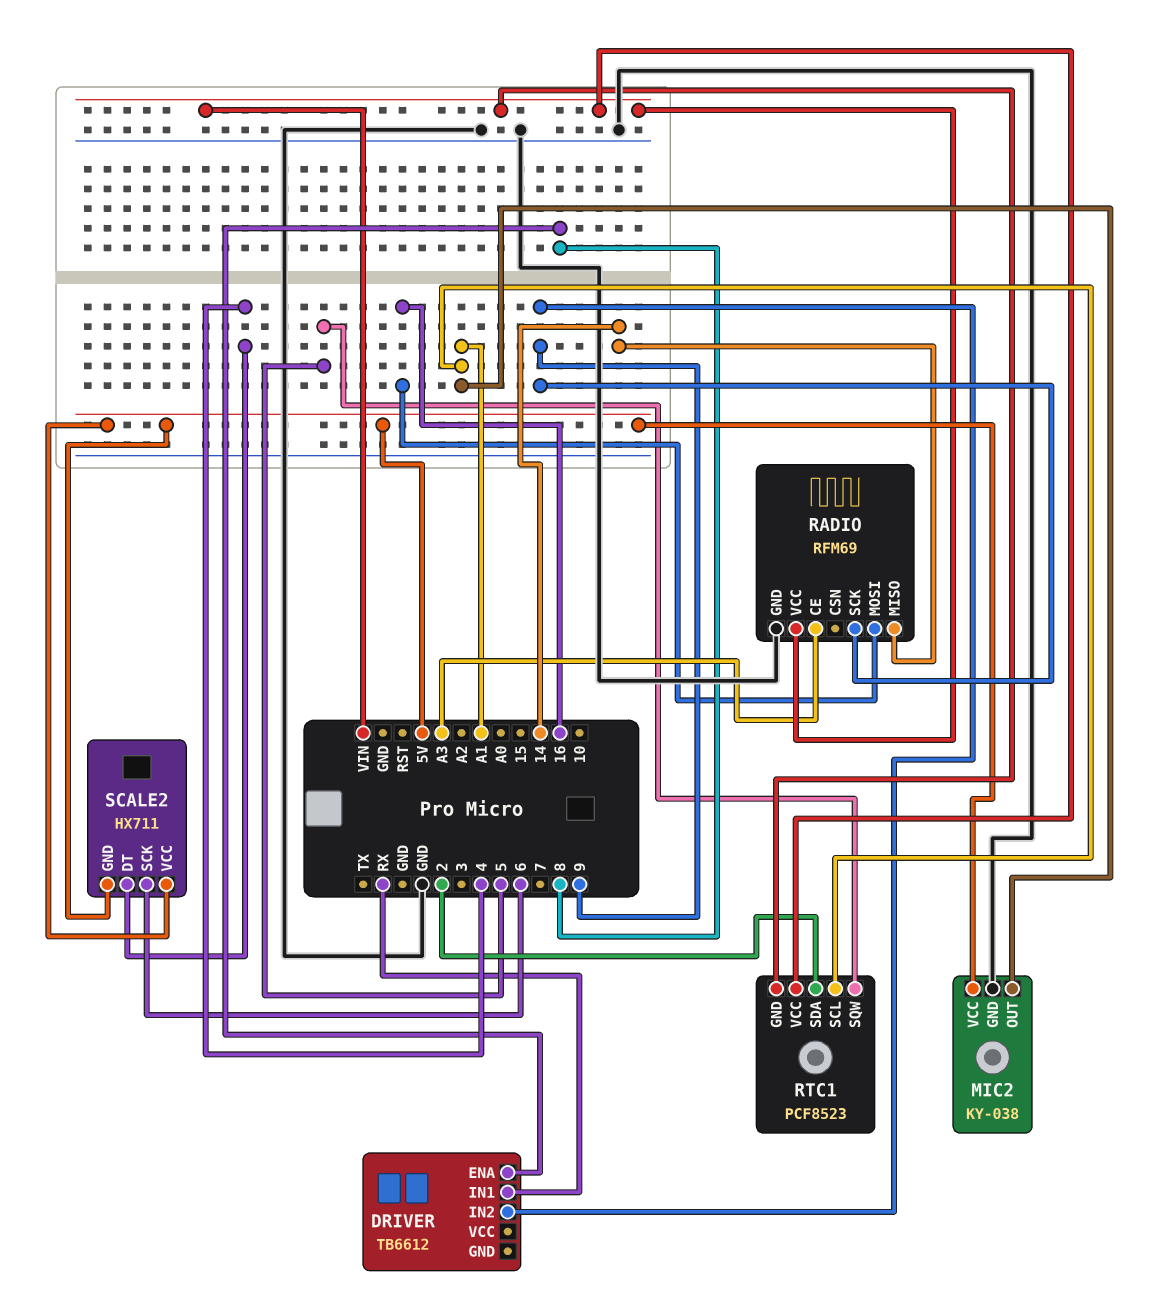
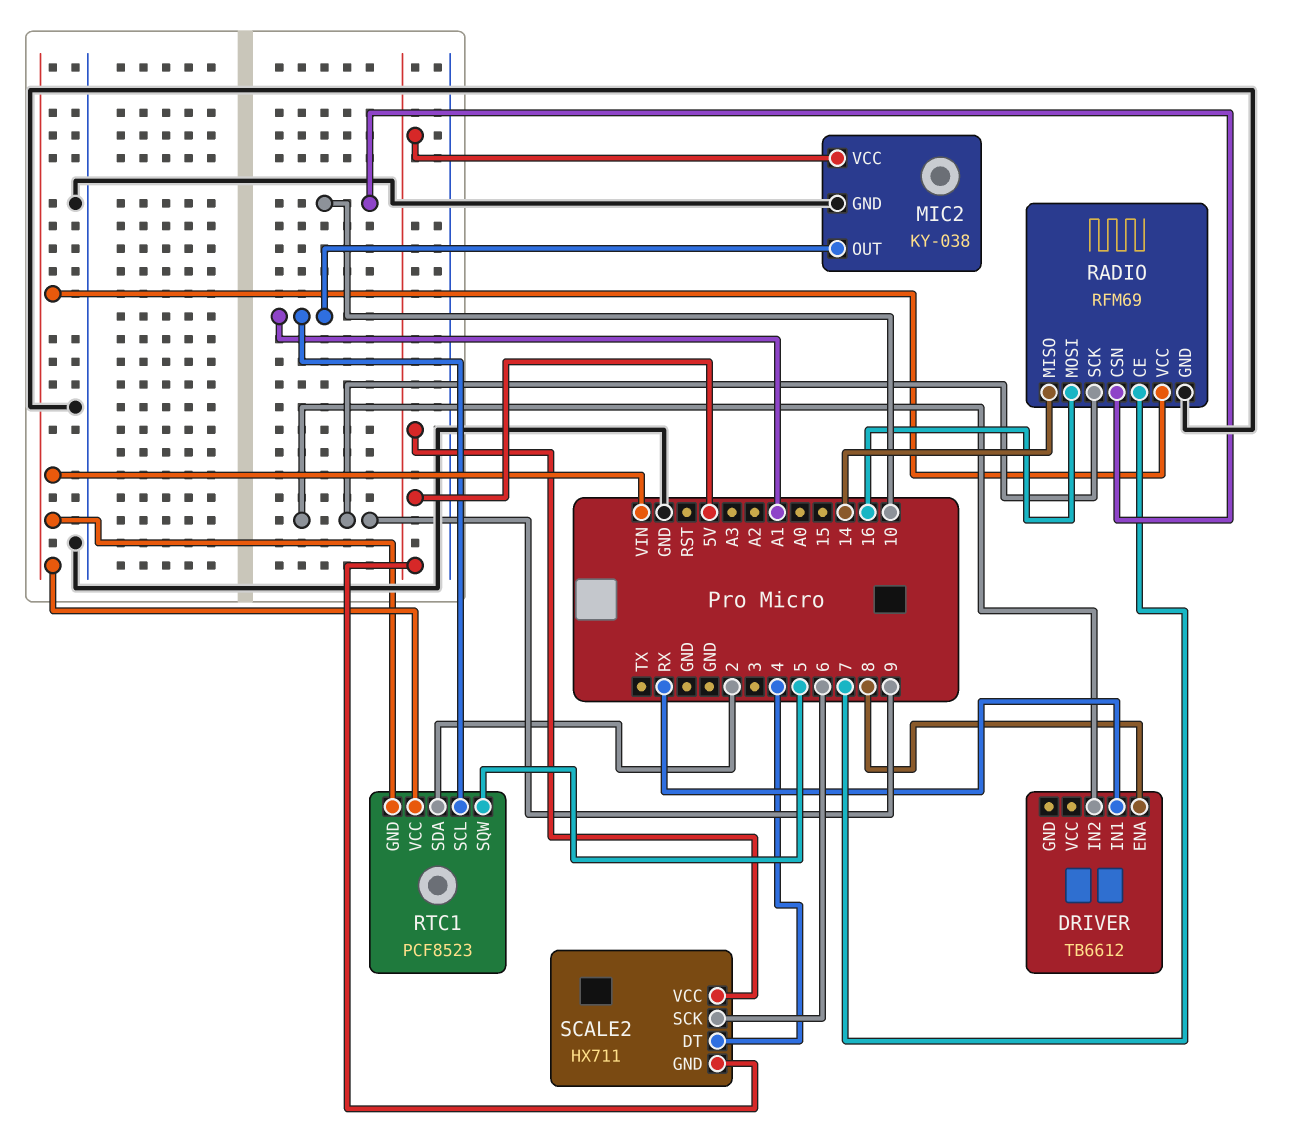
RADIO pin CE: A3 -> 7
RADIO pin CSN: none -> 10

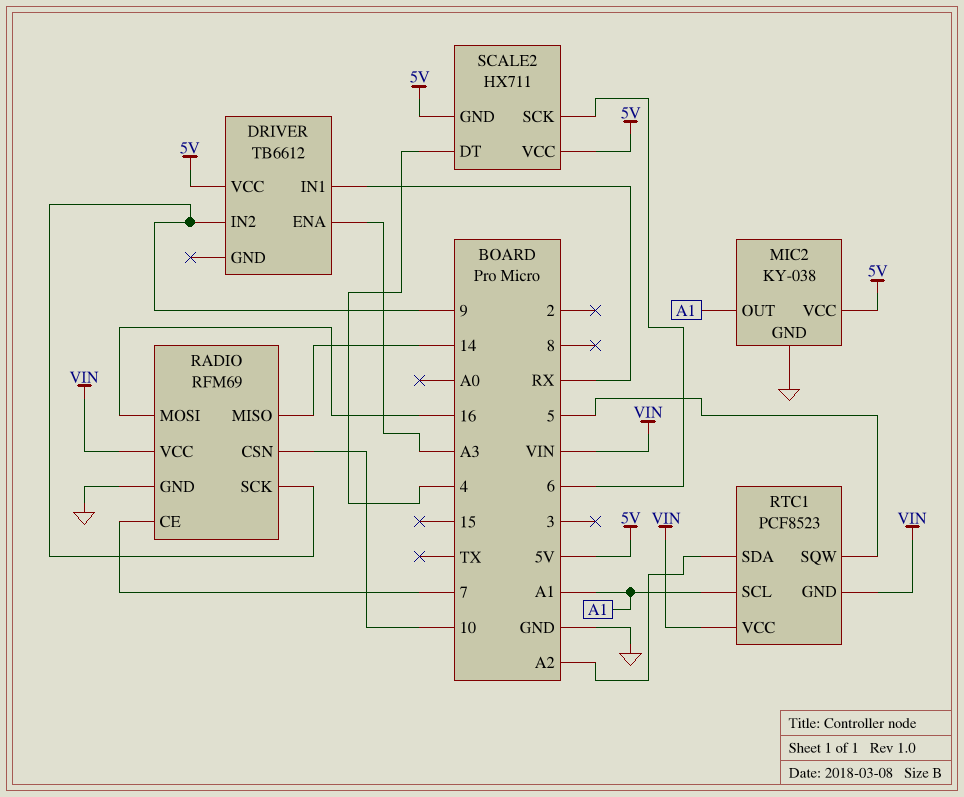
DRIVER pin ENA: 8 -> A3
DRIVER pin VCC: none -> 5V
RTC1 pin SDA: 2 -> A2

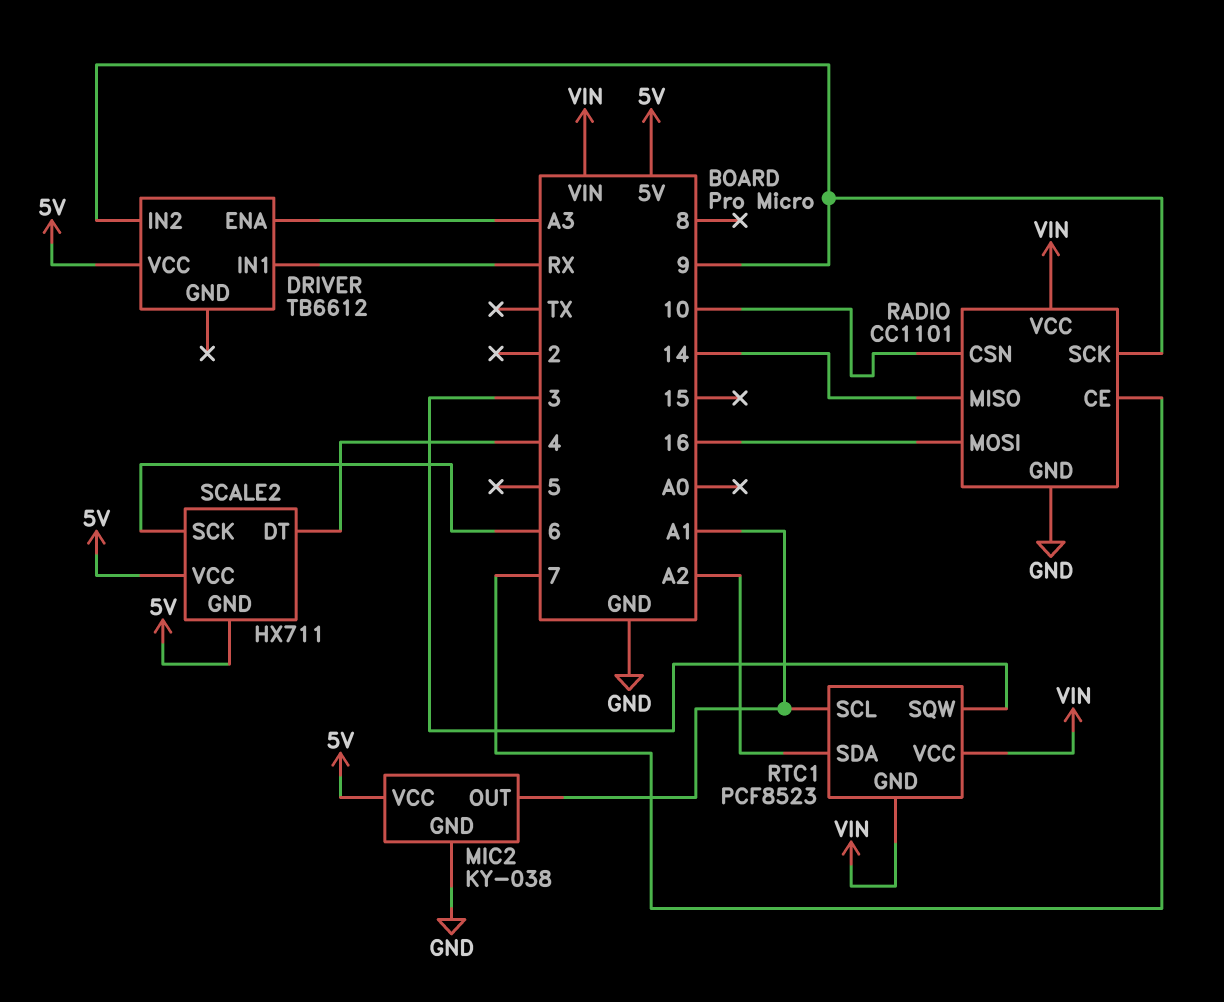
RADIO: RFM69 -> CC1101
RTC1 pin SQW: 5 -> 3

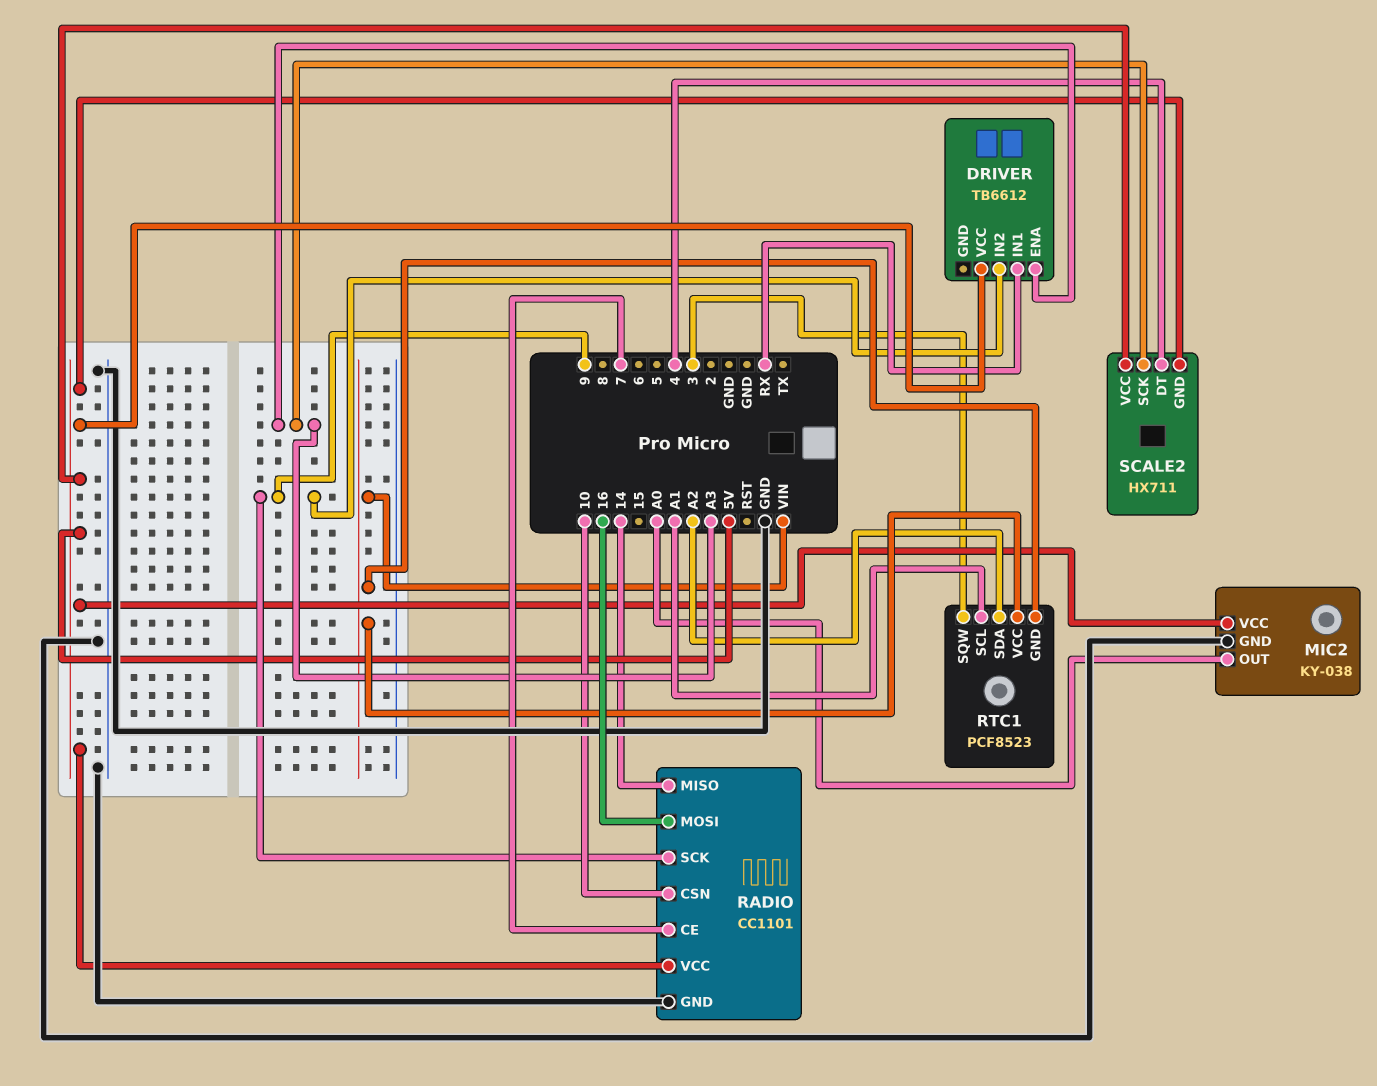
MIC2 pin OUT: A1 -> A0
RADIO pin VCC: VIN -> 5V
SCALE2 pin SCK: 6 -> A3

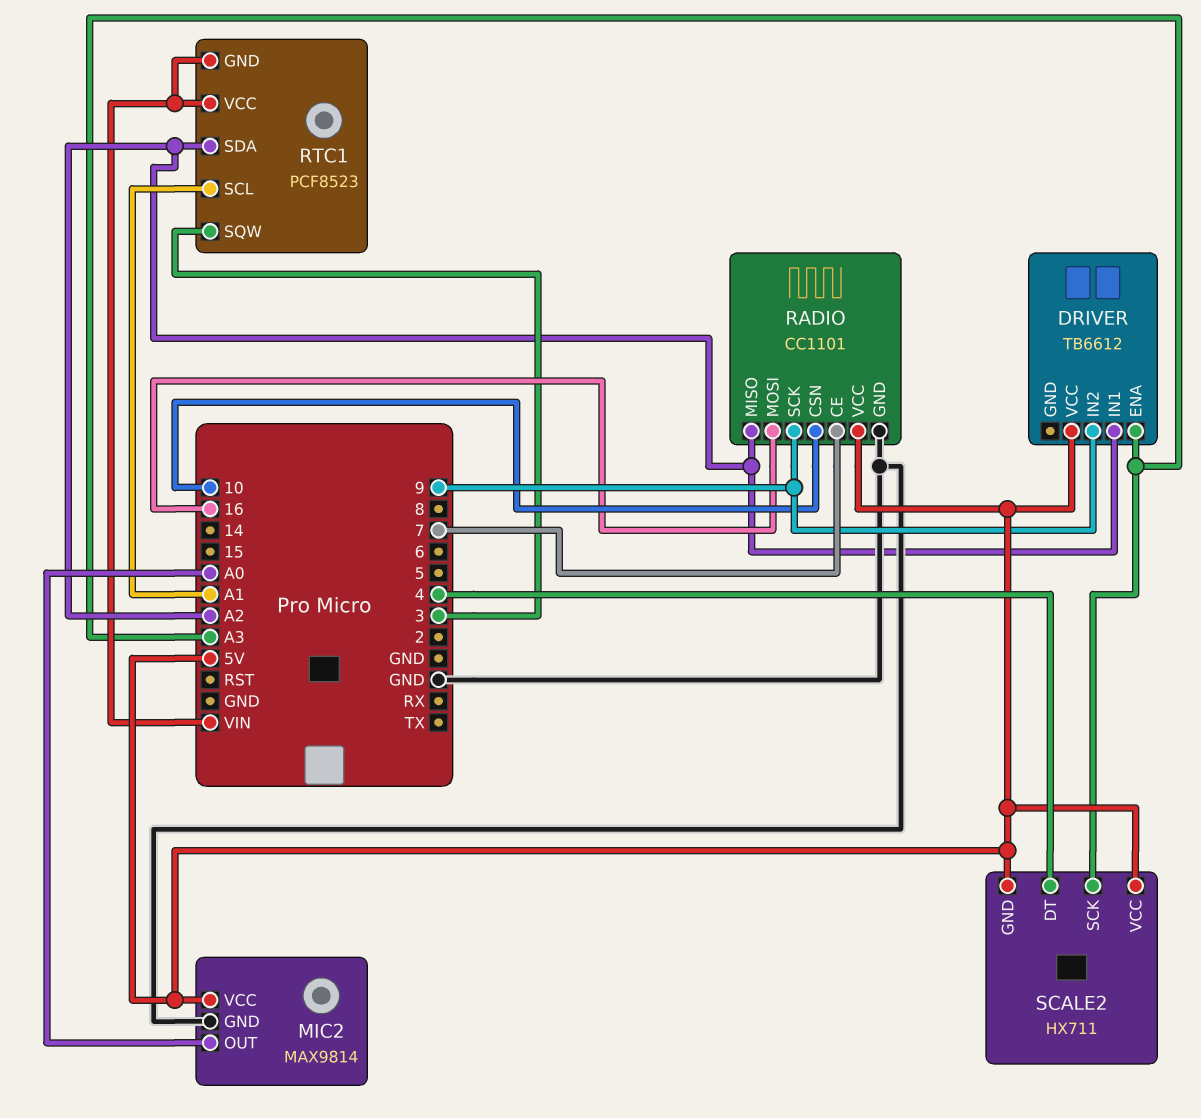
DRIVER pin IN1: RX -> A2
MIC2: KY-038 -> MAX9814
RADIO pin MISO: 14 -> A2

